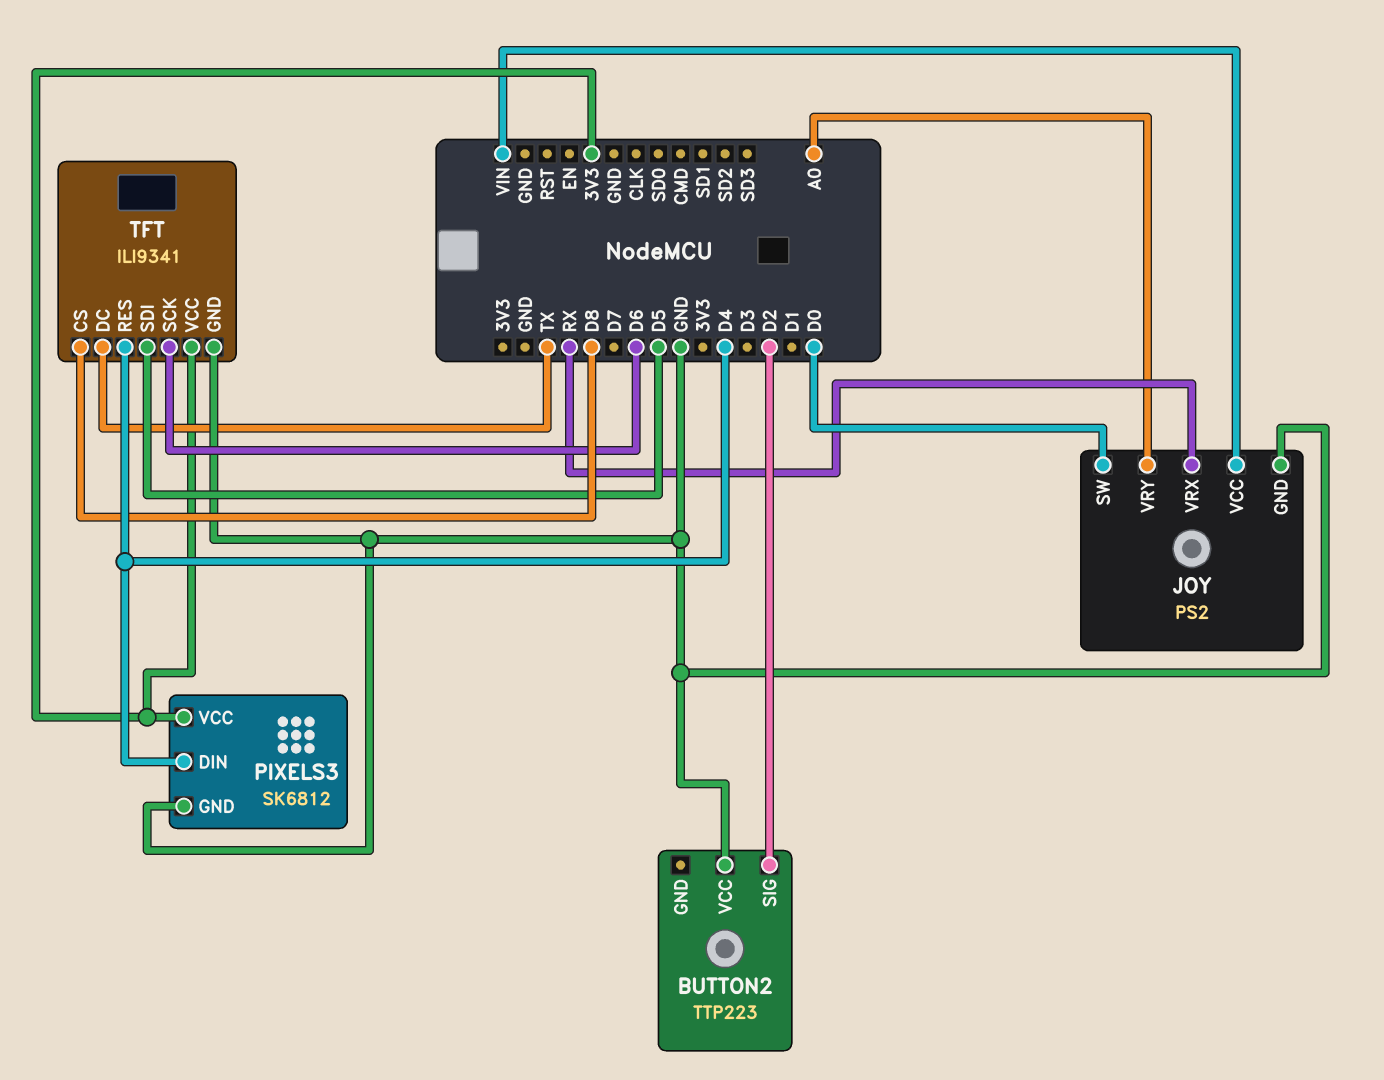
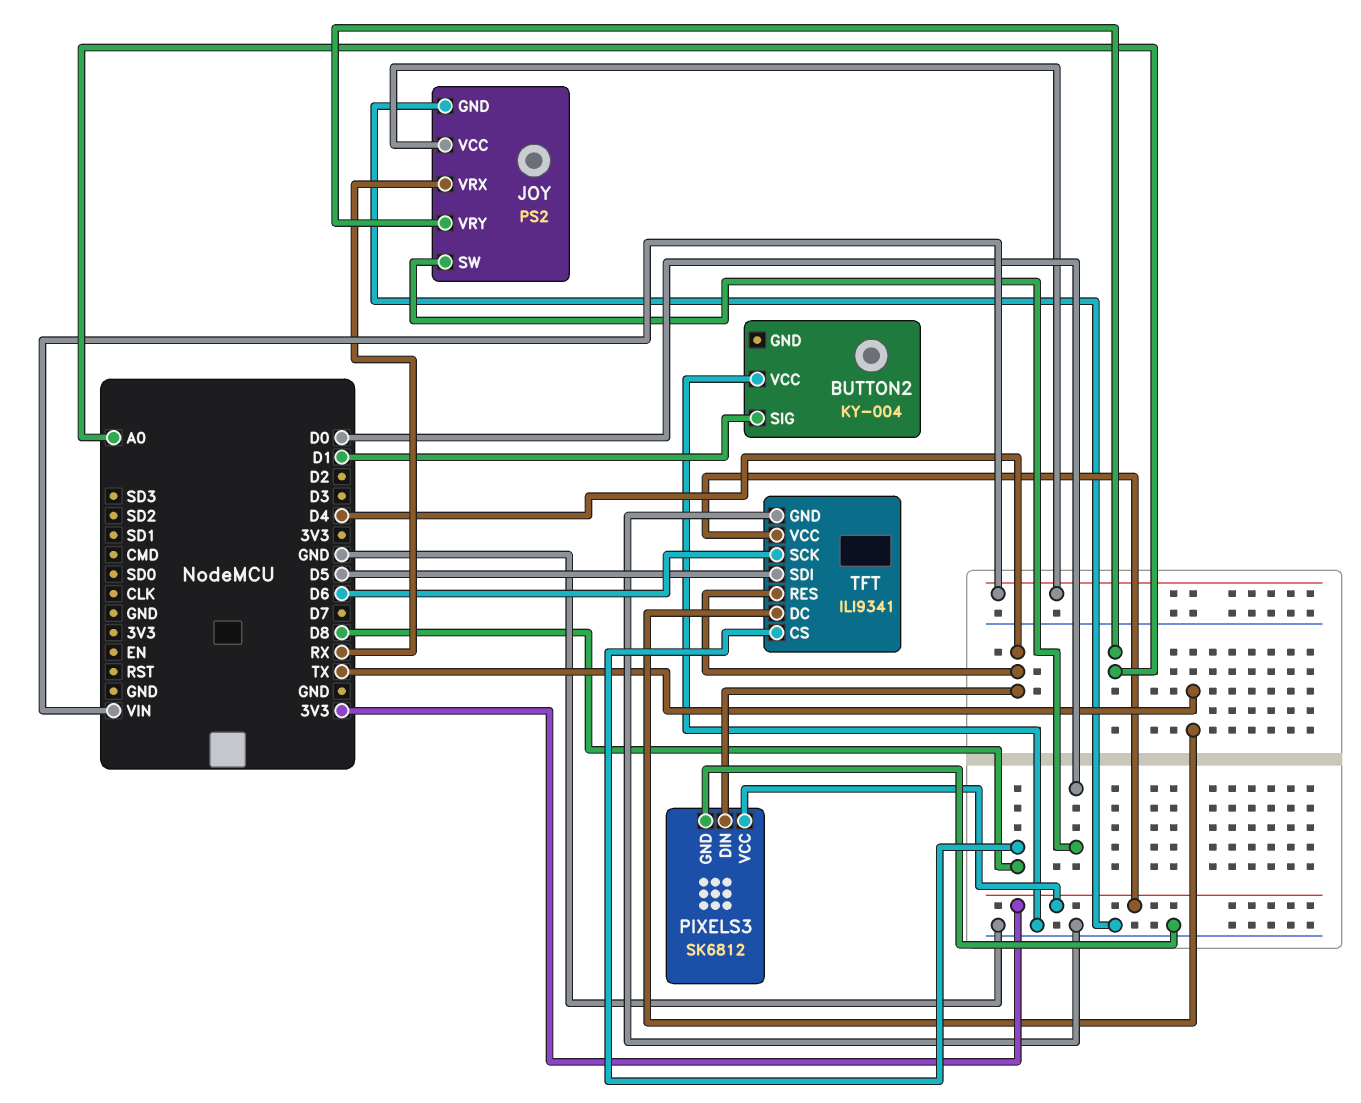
BUTTON2: TTP223 -> KY-004
BUTTON2 pin SIG: D2 -> D1

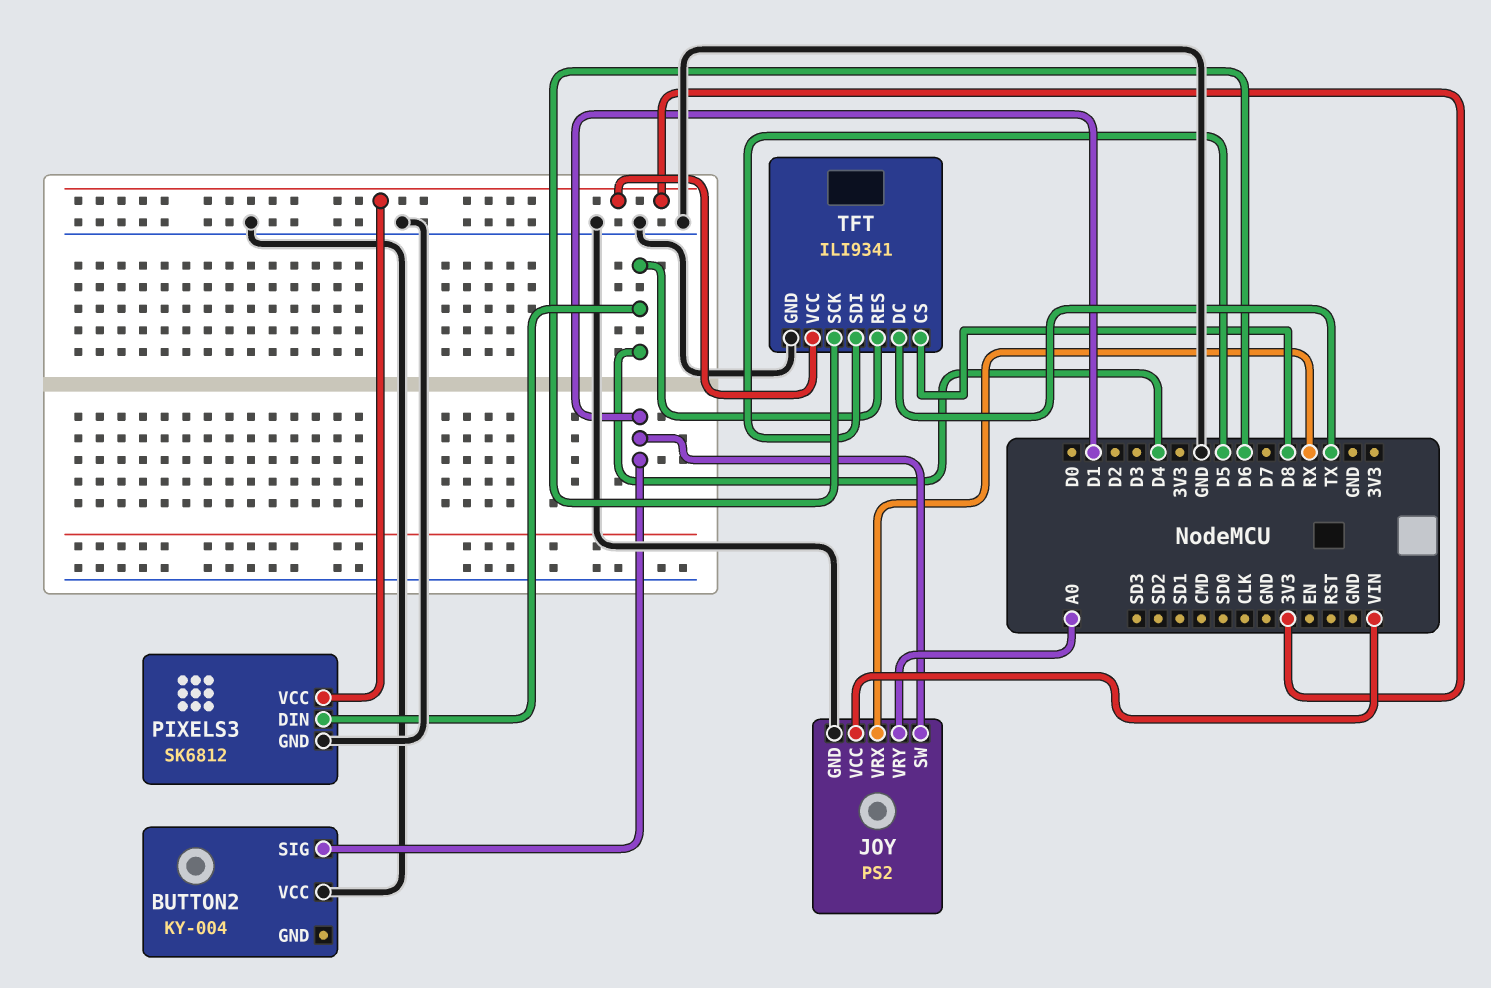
JOY pin SW: D0 -> D1

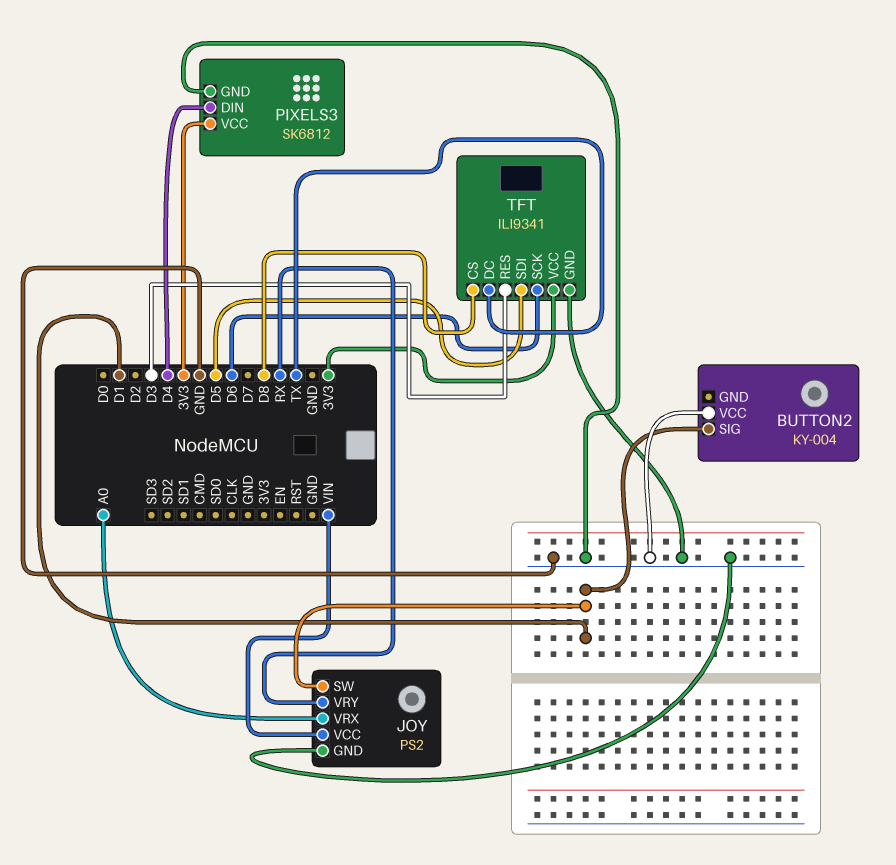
JOY pin VRX: RX -> A0
JOY pin VRY: A0 -> RX
TFT pin RES: D4 -> D3

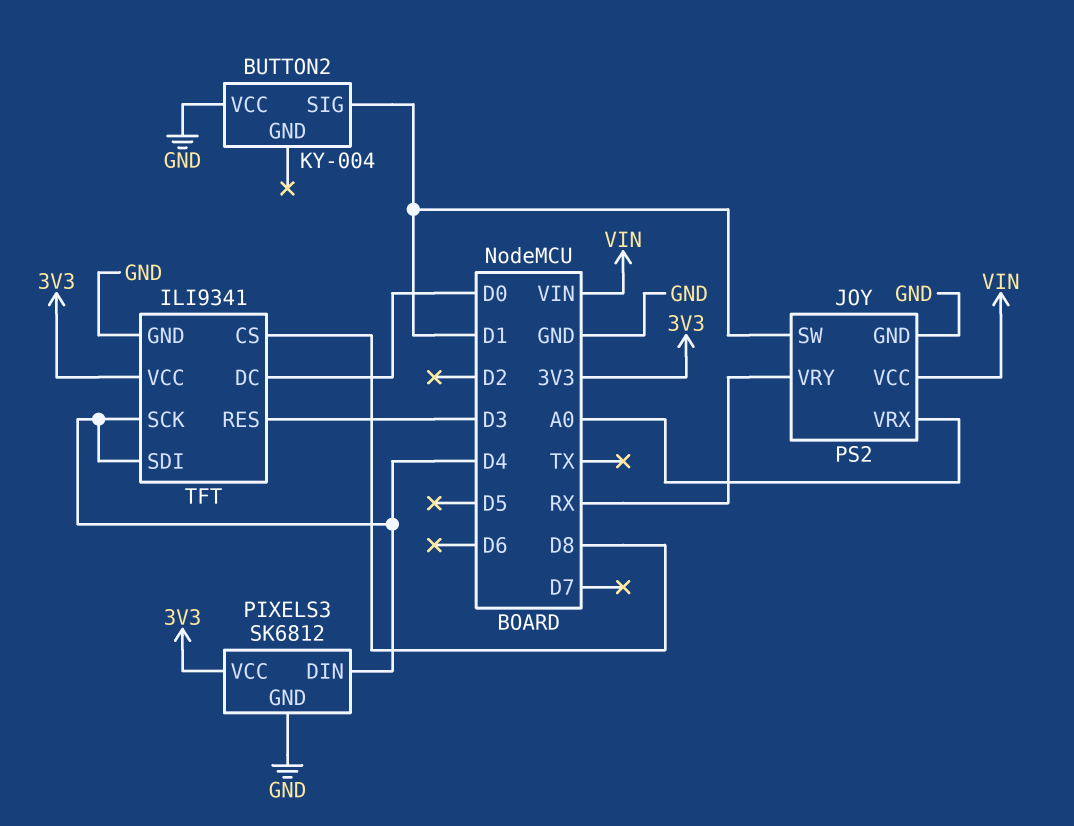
TFT pin DC: TX -> D0
TFT pin SCK: D6 -> D4
TFT pin SDI: D5 -> D4

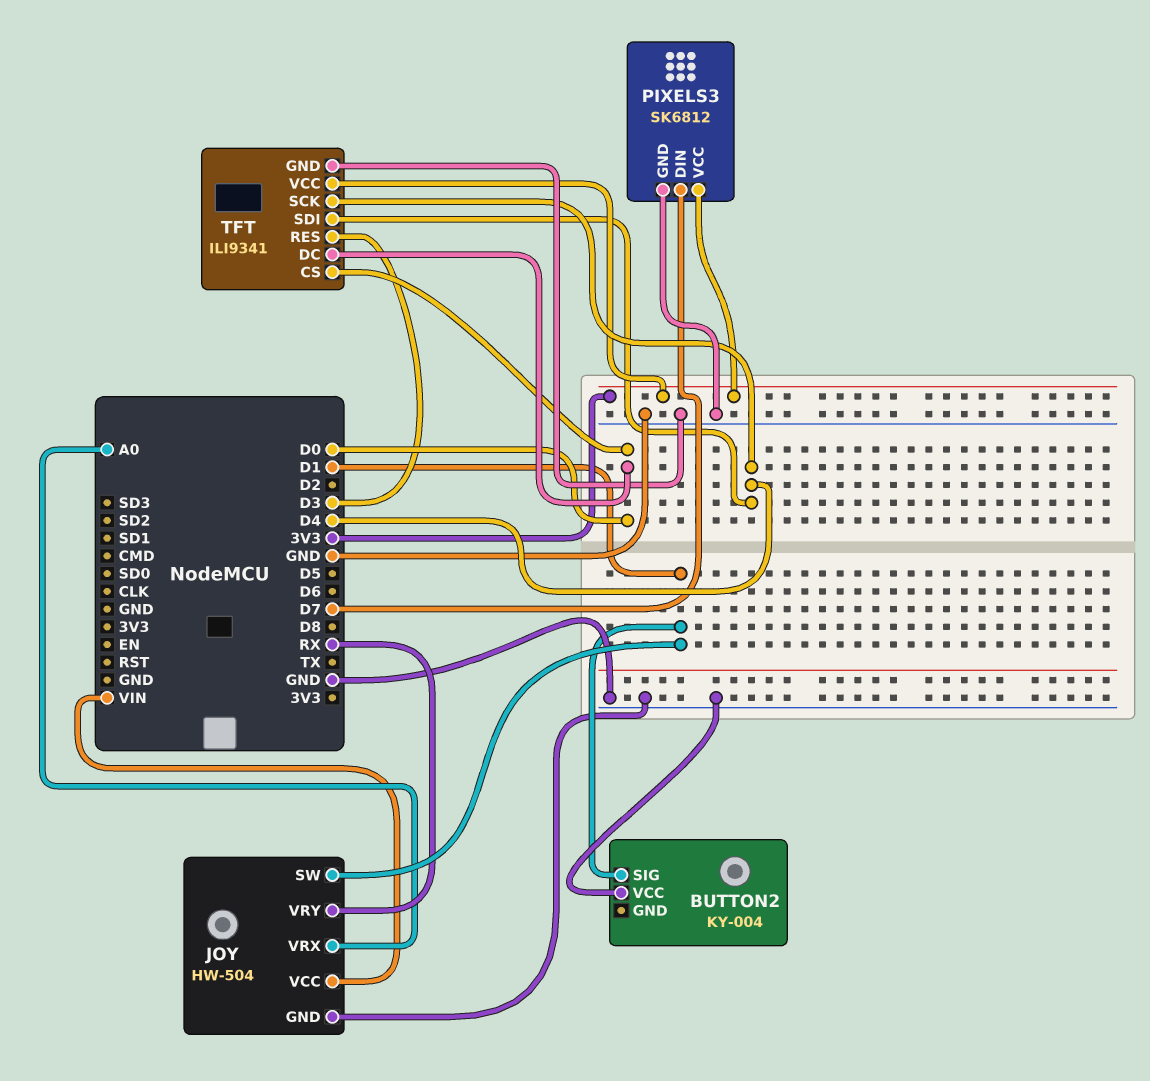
JOY: PS2 -> HW-504
PIXELS3 pin DIN: D4 -> D7
TFT pin CS: D8 -> D0

